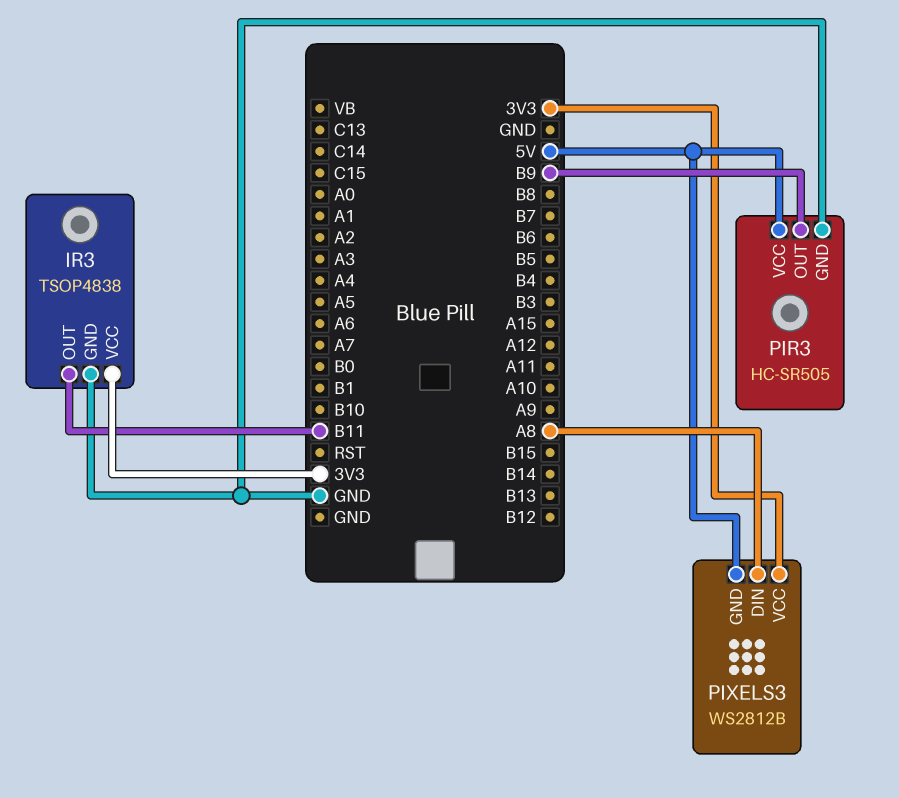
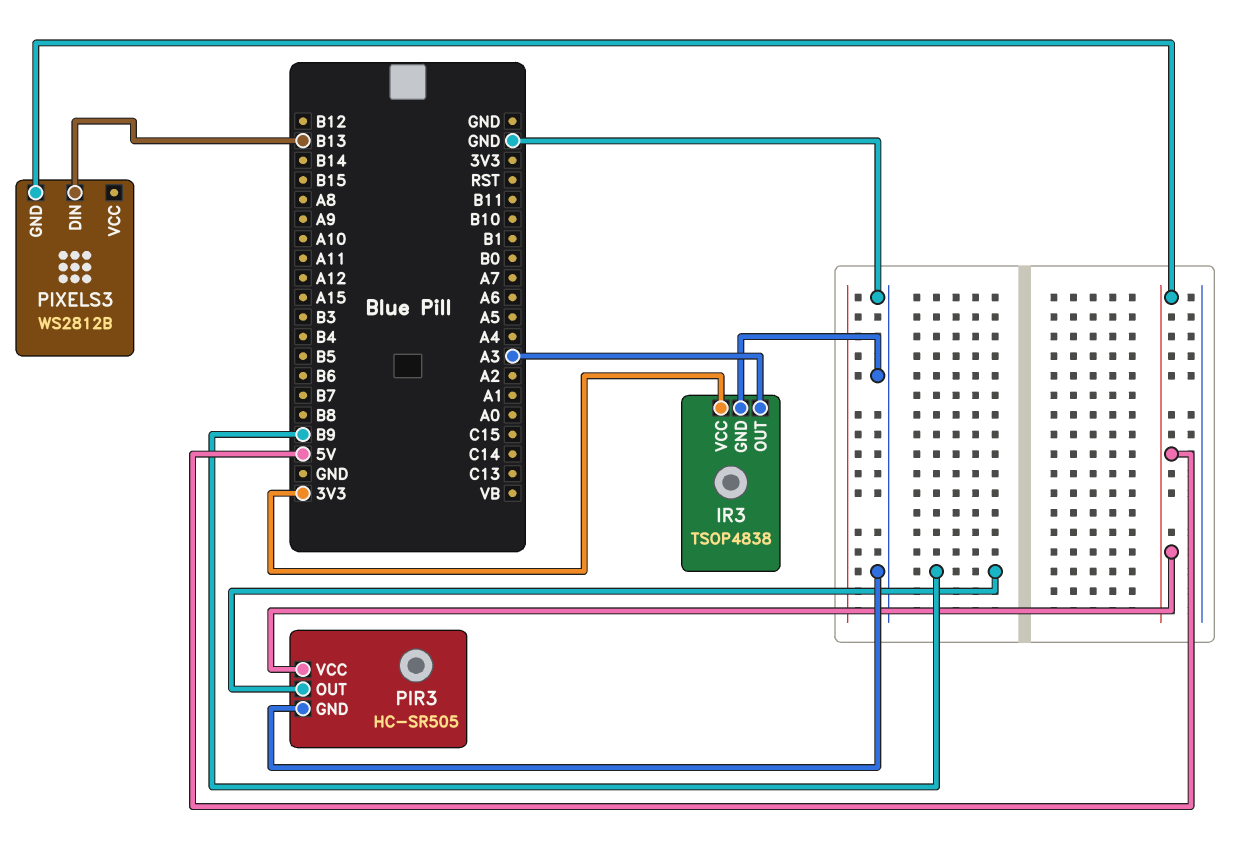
IR3 pin OUT: B11 -> A3
PIXELS3 pin DIN: A8 -> B13
PIXELS3 pin VCC: 3V3 -> none

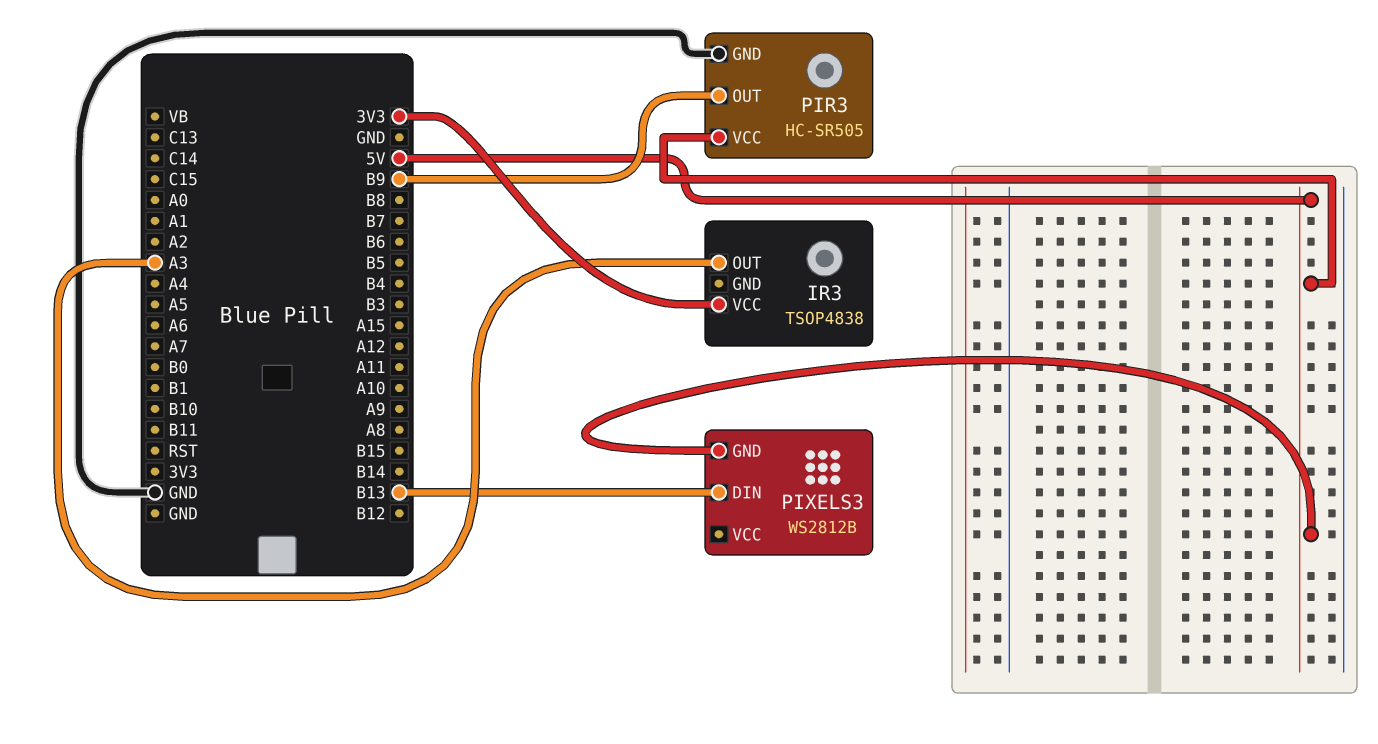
IR3 pin GND: GND -> none

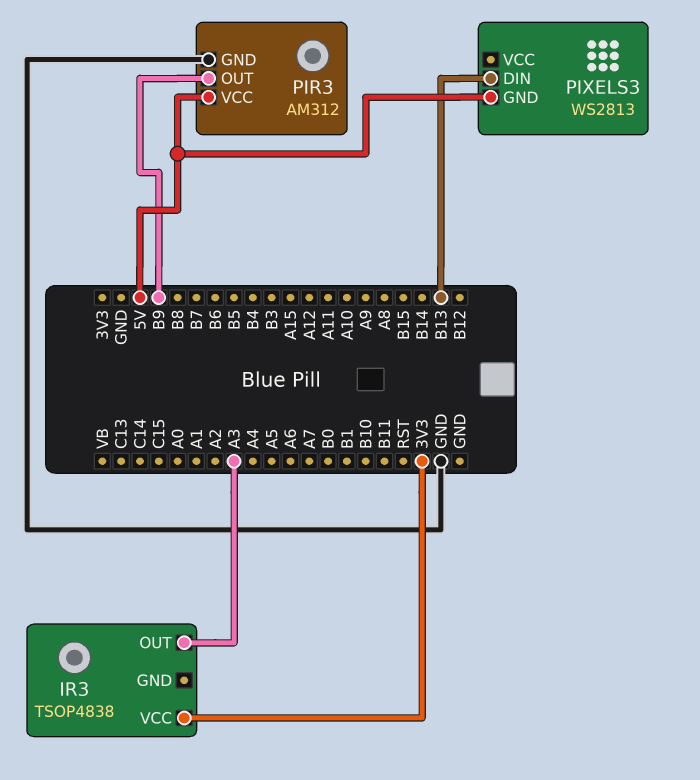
PIR3: HC-SR505 -> AM312
PIXELS3: WS2812B -> WS2813

